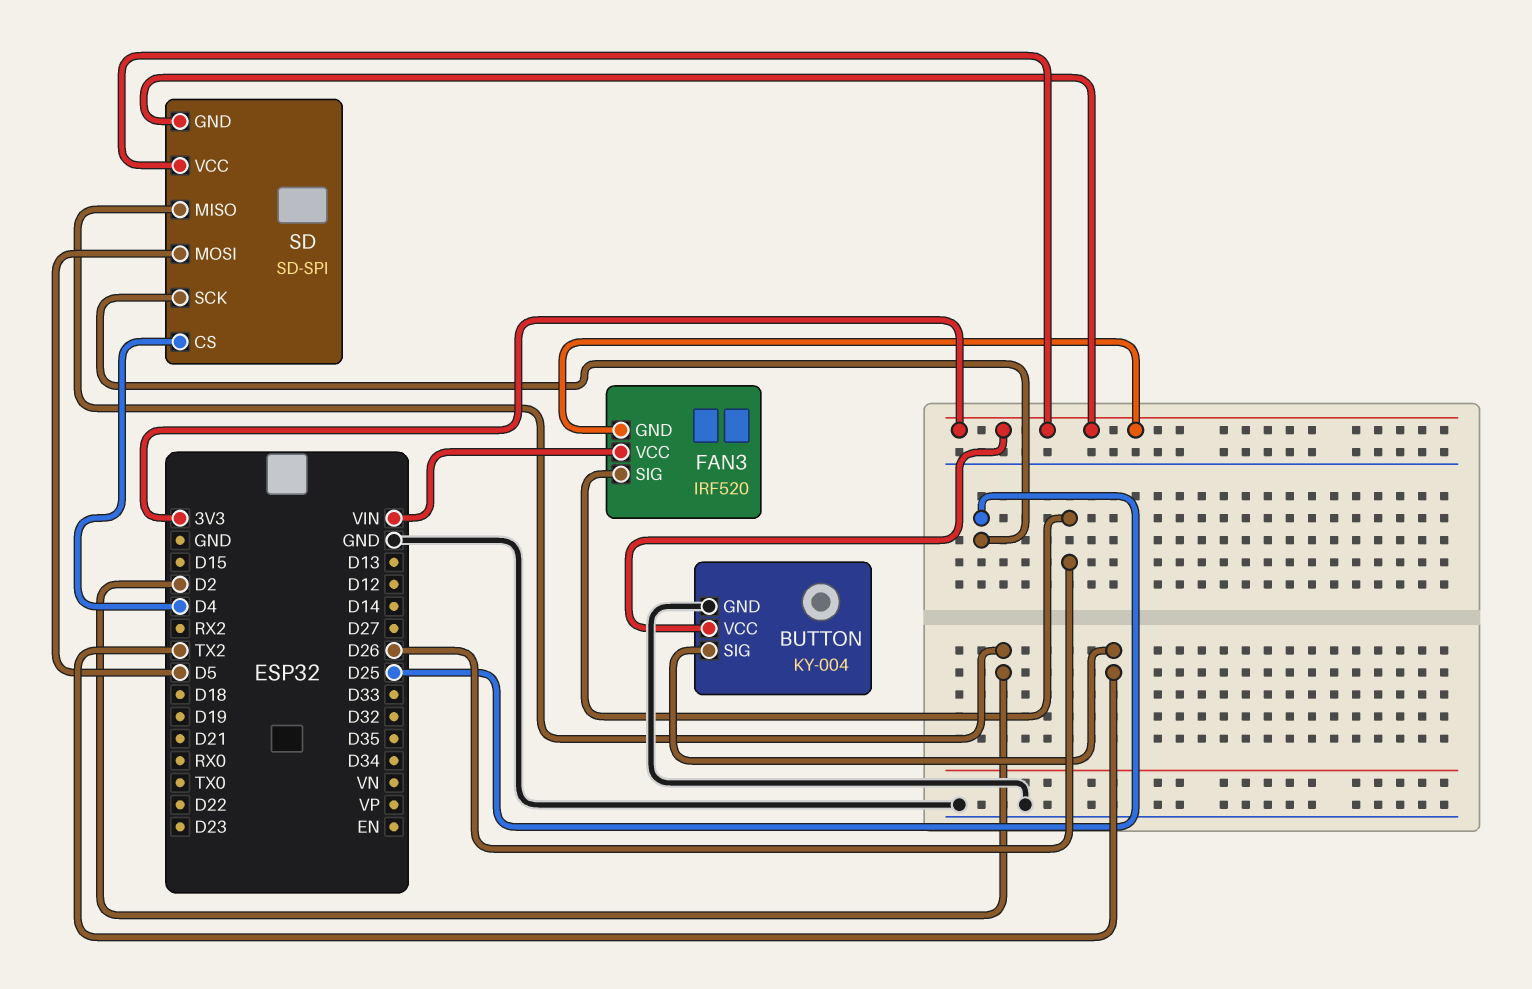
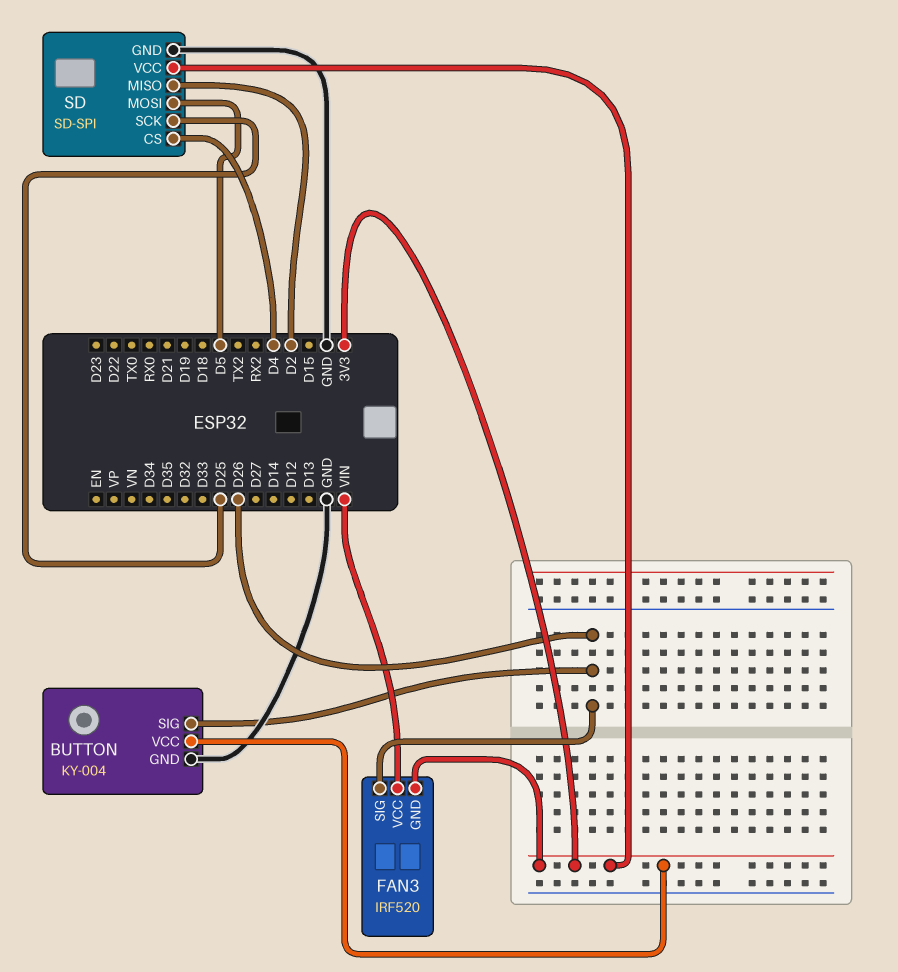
BUTTON pin SIG: TX2 -> D26
SD pin GND: 3V3 -> GND

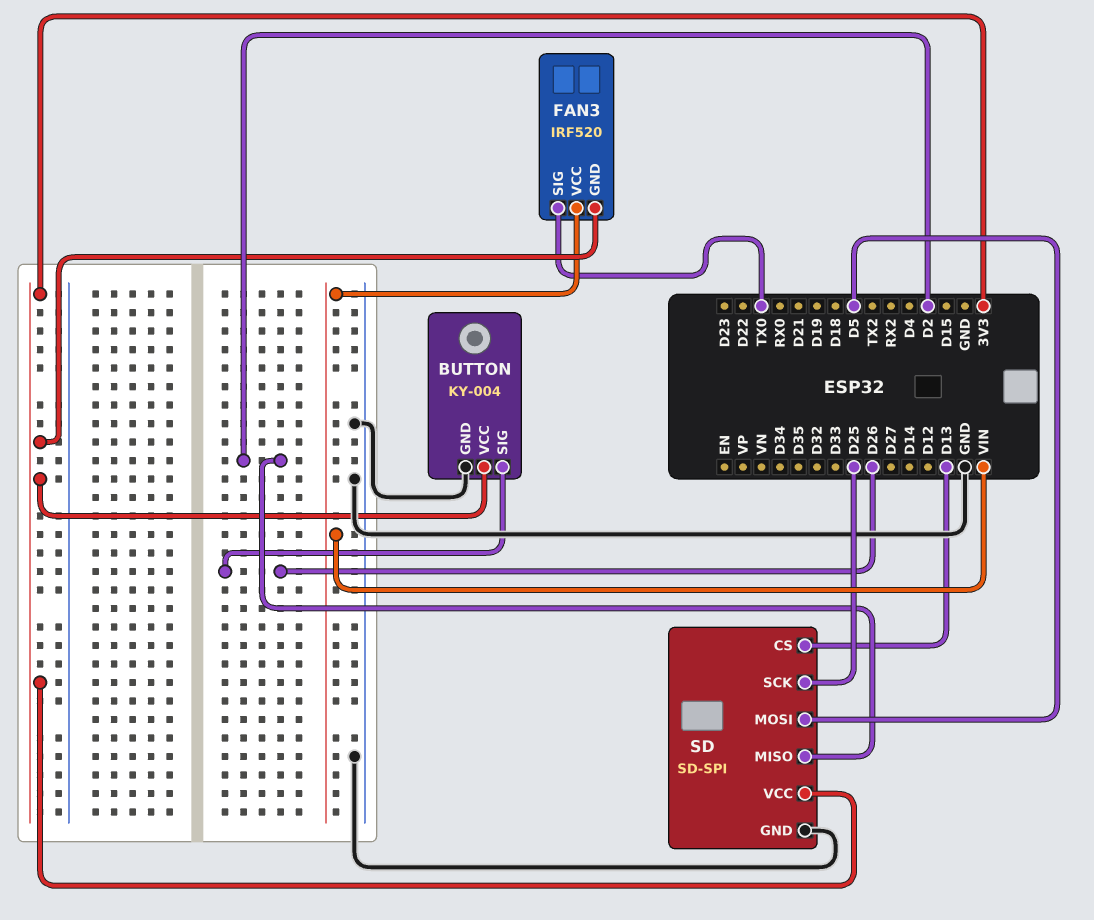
FAN3 pin SIG: D26 -> TX0
SD pin CS: D4 -> D13

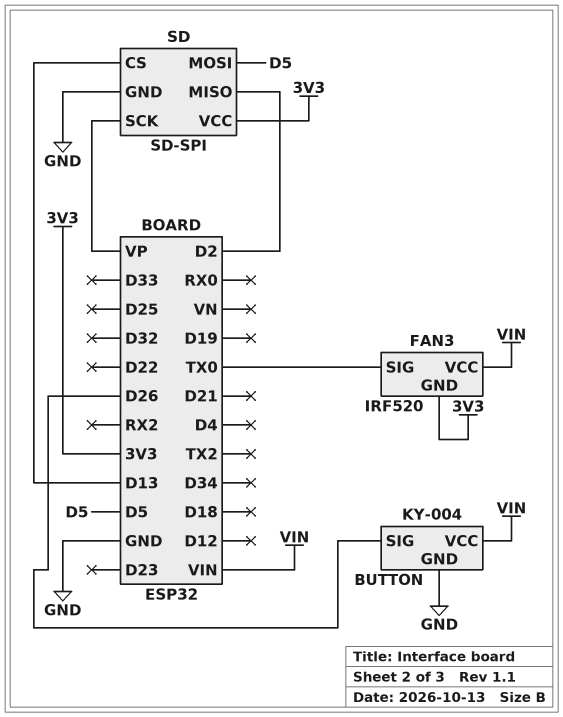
BUTTON pin VCC: 3V3 -> VIN
SD pin SCK: D25 -> VP

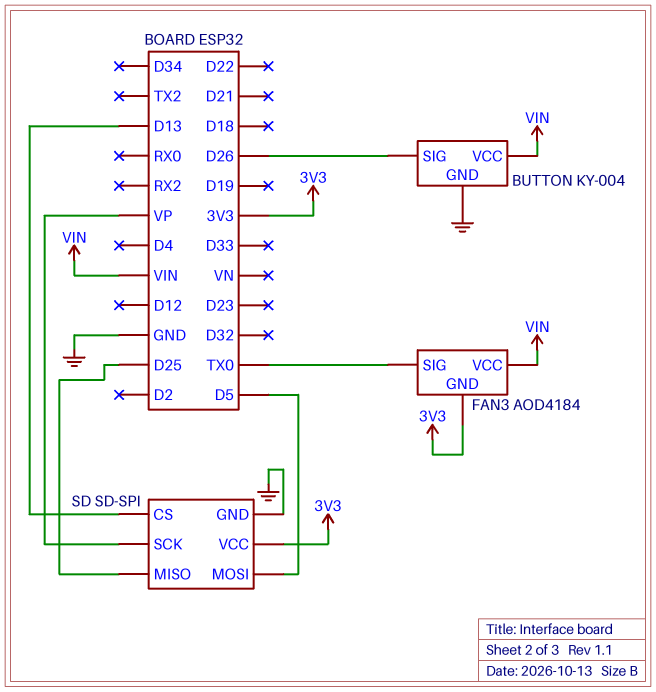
FAN3: IRF520 -> AOD4184
SD pin MISO: D2 -> D25

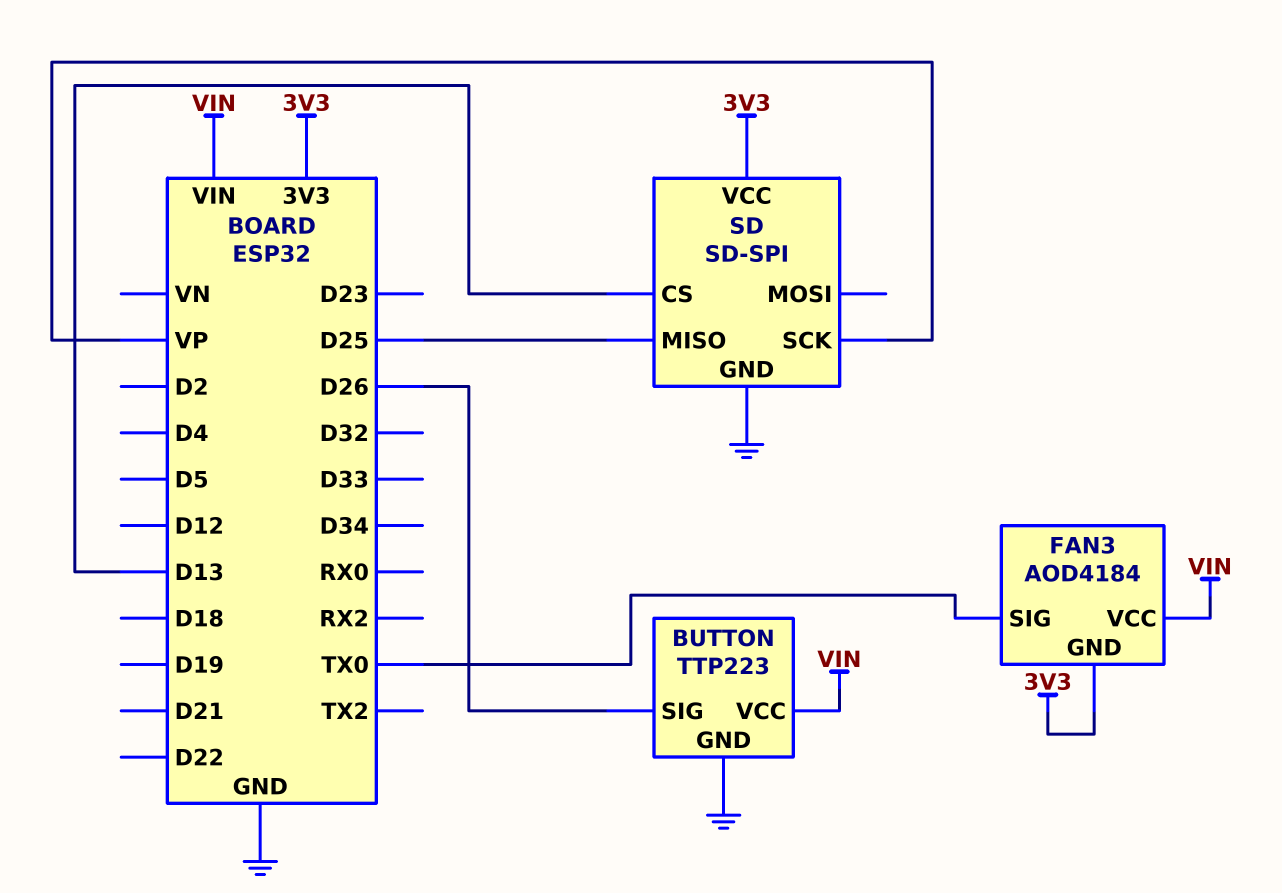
BUTTON: KY-004 -> TTP223
SD pin MOSI: D5 -> none

